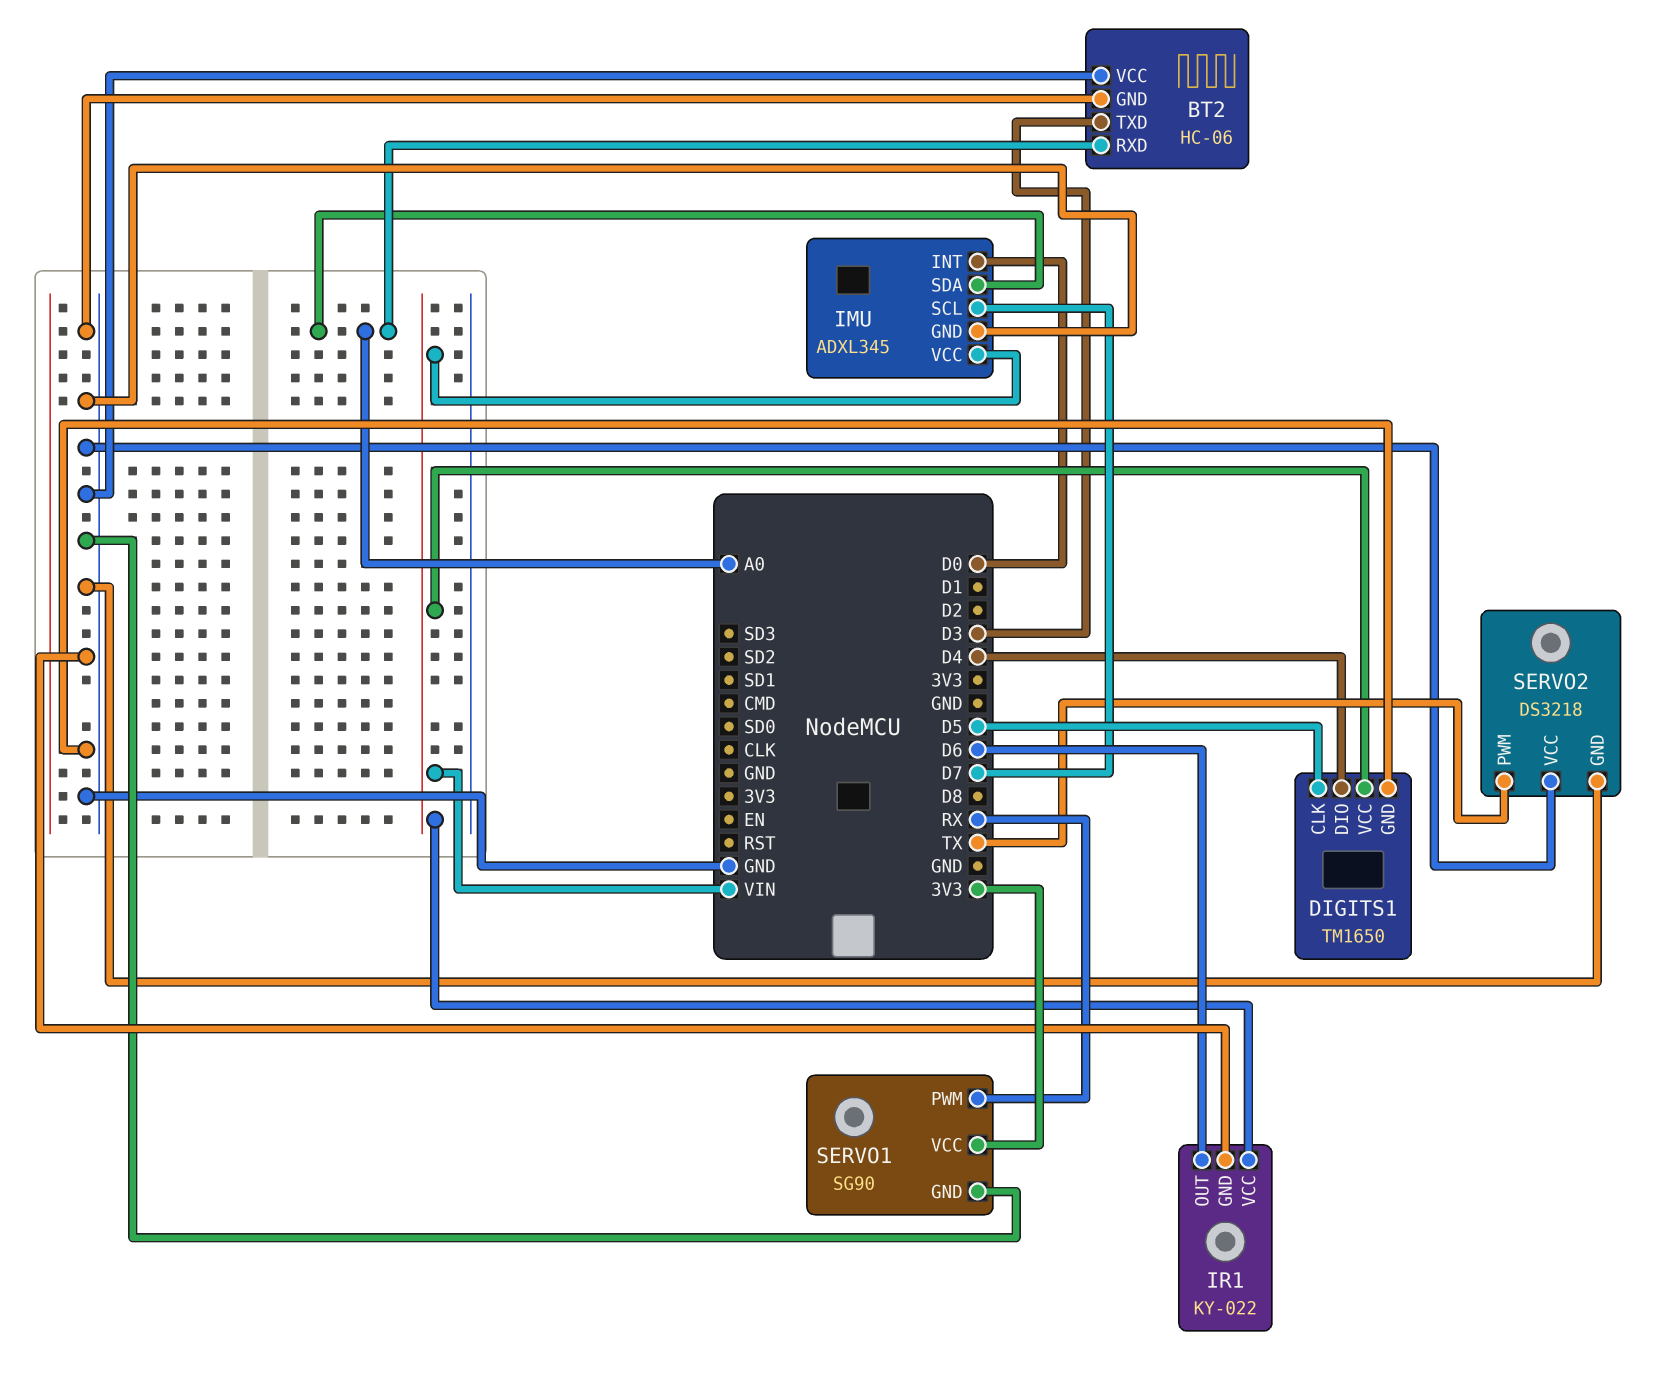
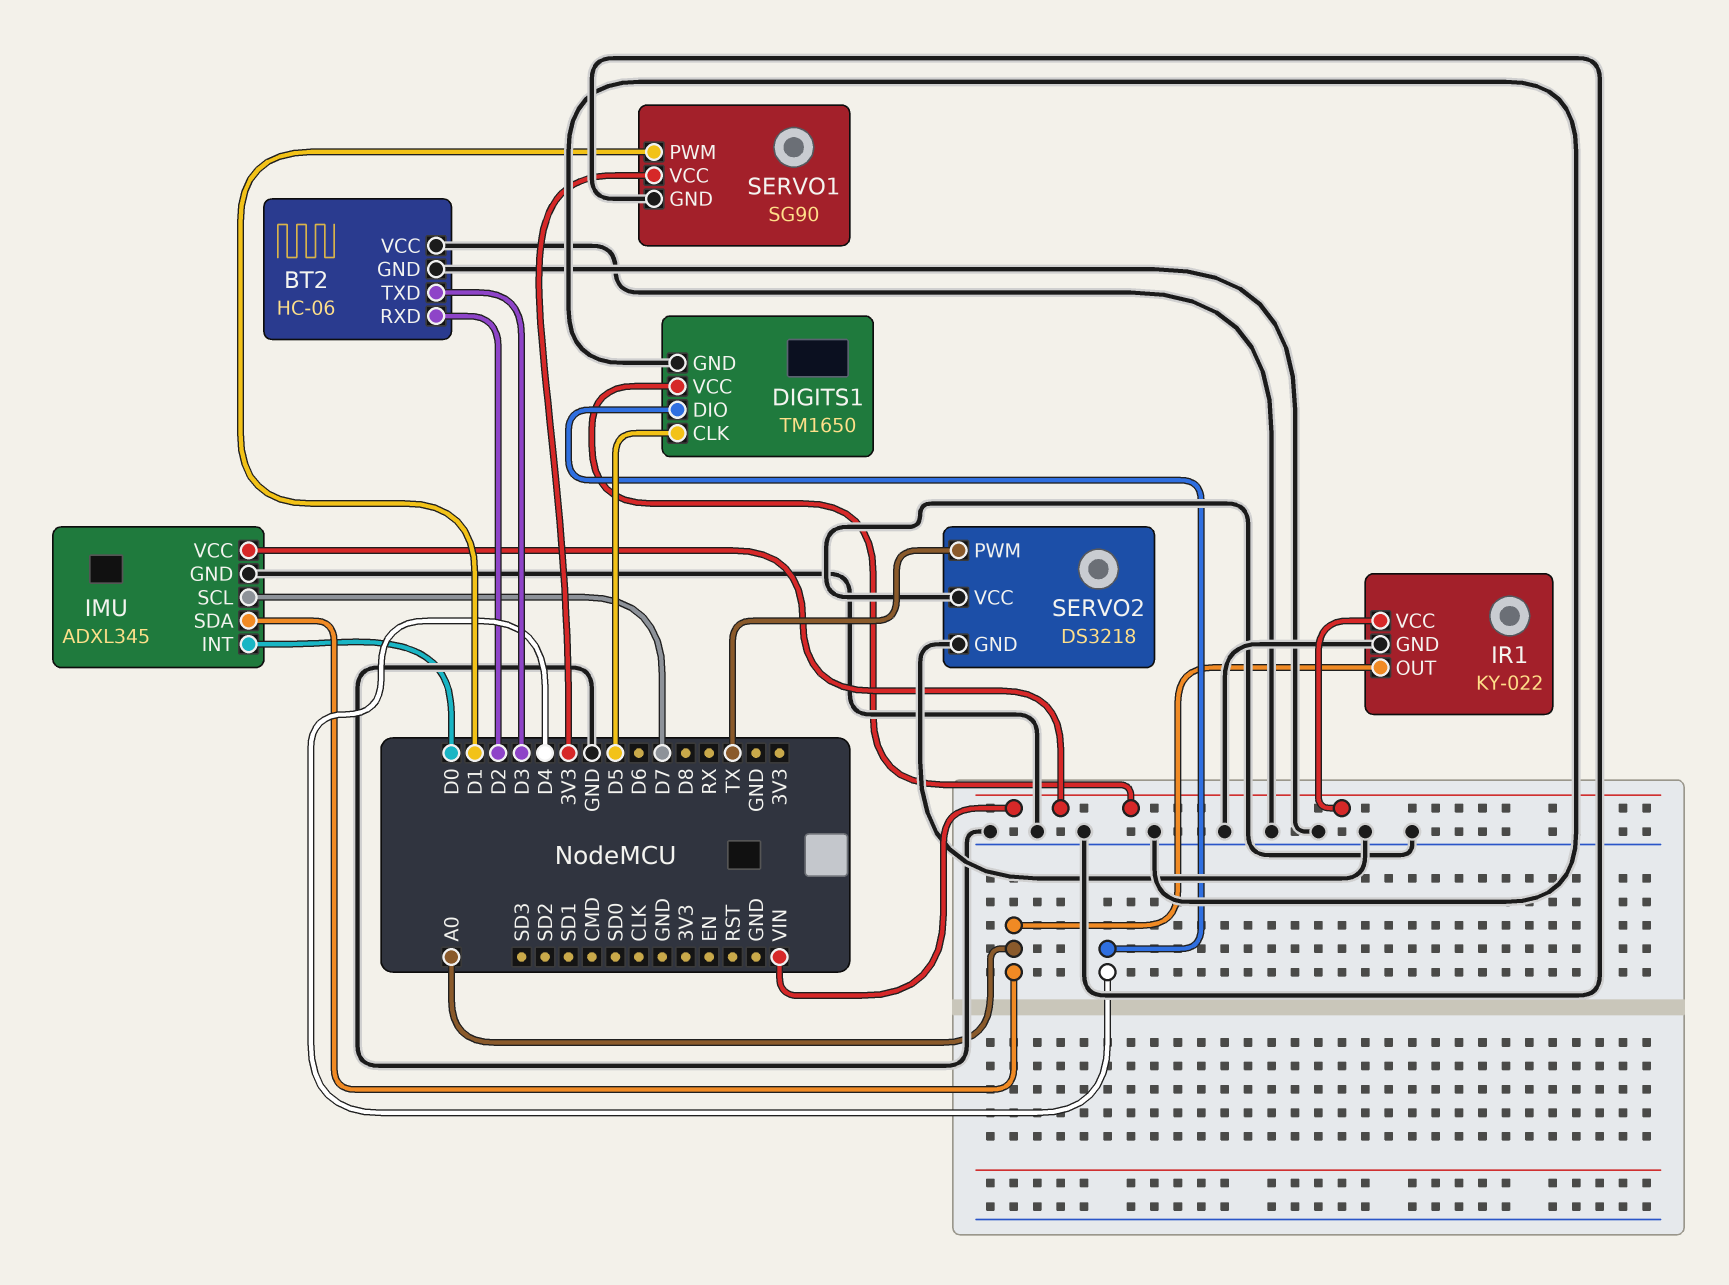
BT2 pin RXD: A0 -> D2
IR1 pin OUT: D6 -> A0
SERVO1 pin PWM: RX -> D1

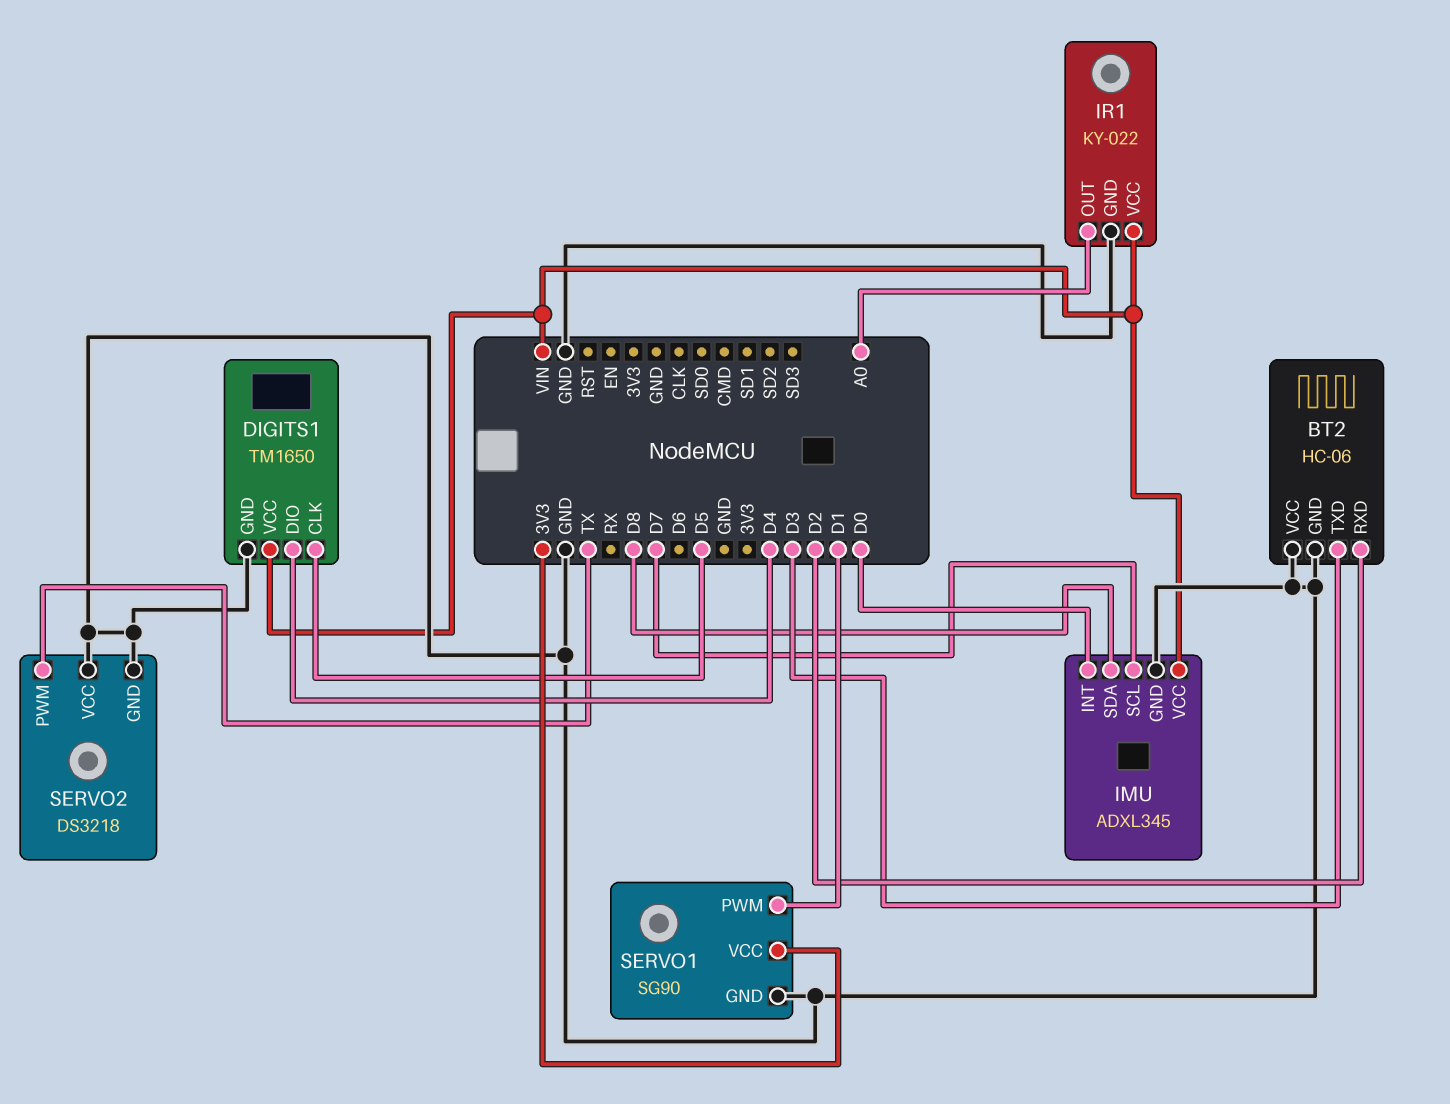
IMU pin SDA: A0 -> D8

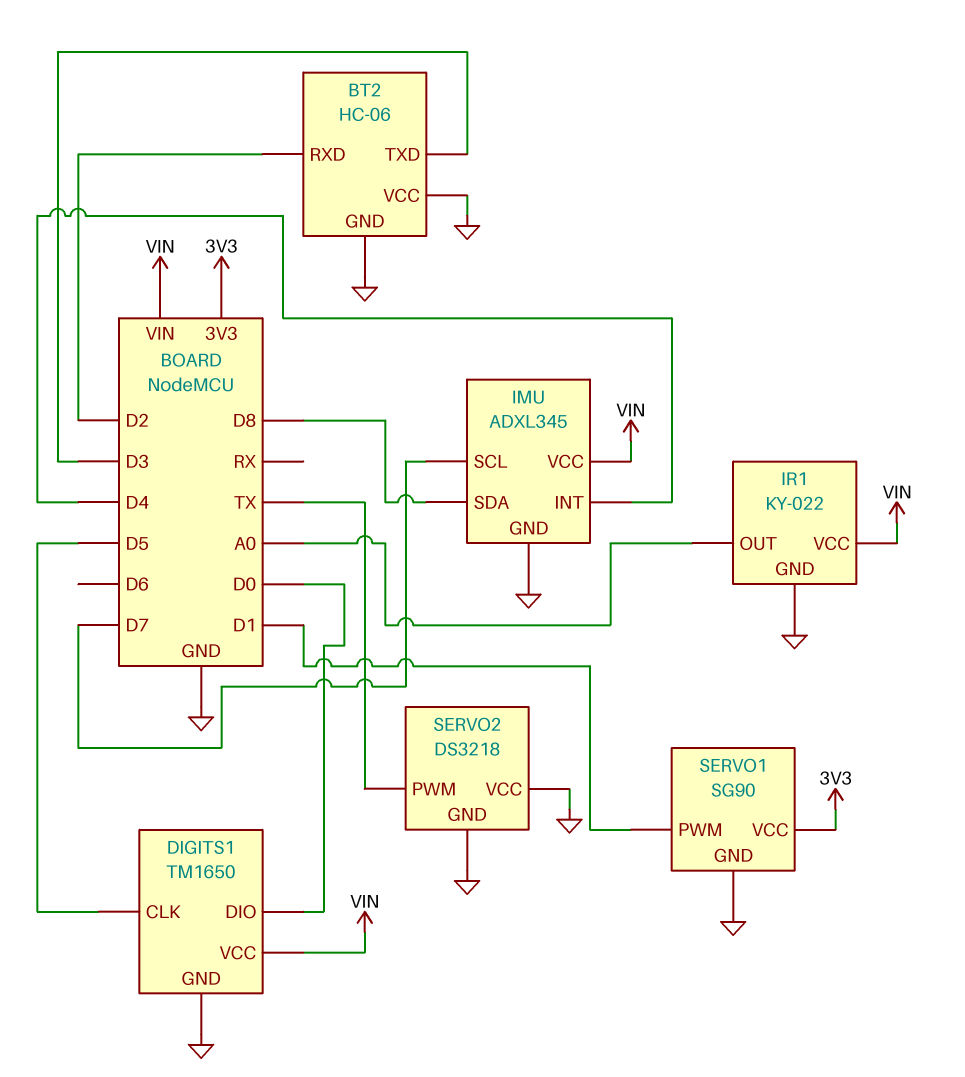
DIGITS1 pin DIO: D4 -> D0
IMU pin INT: D0 -> D4

